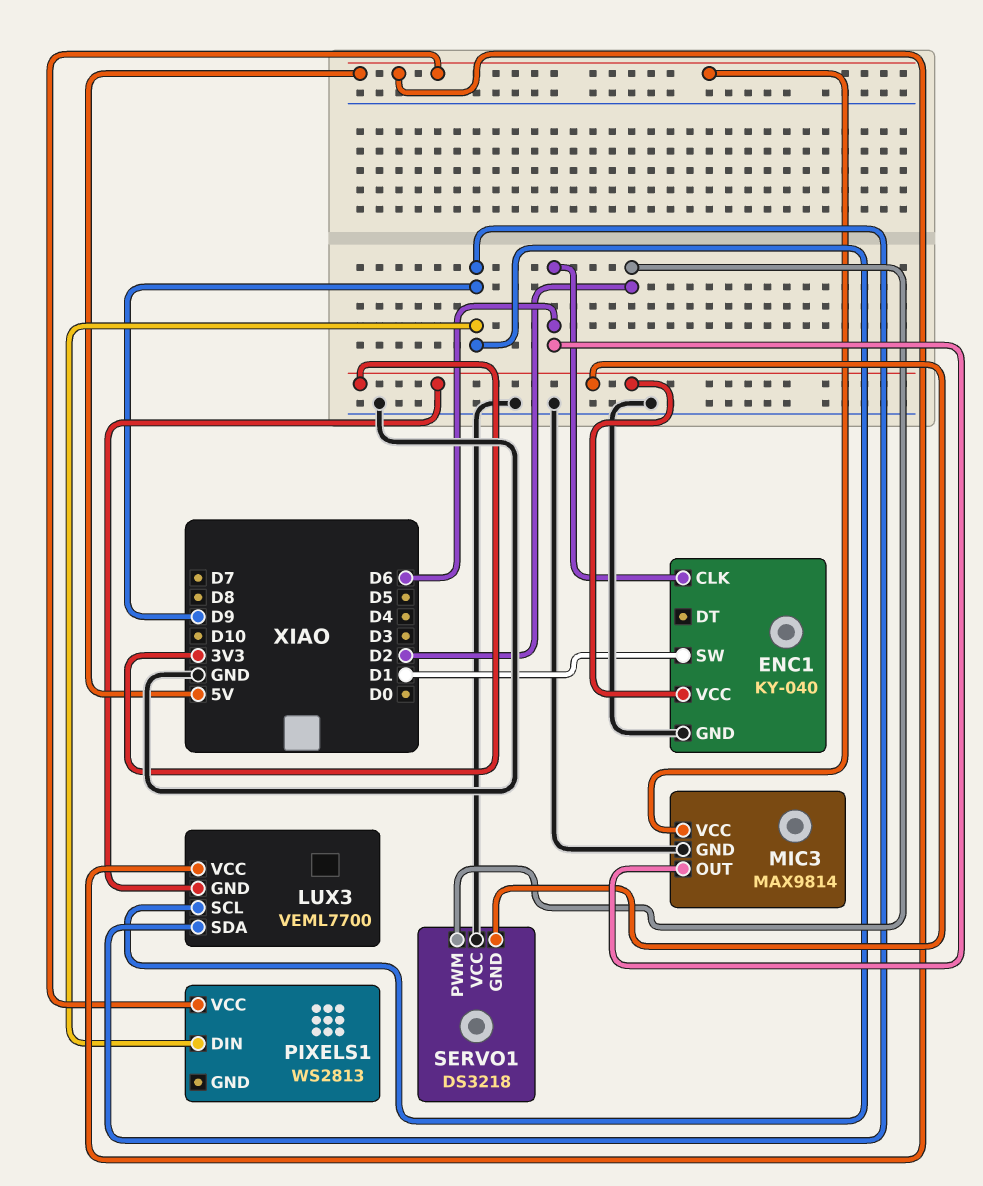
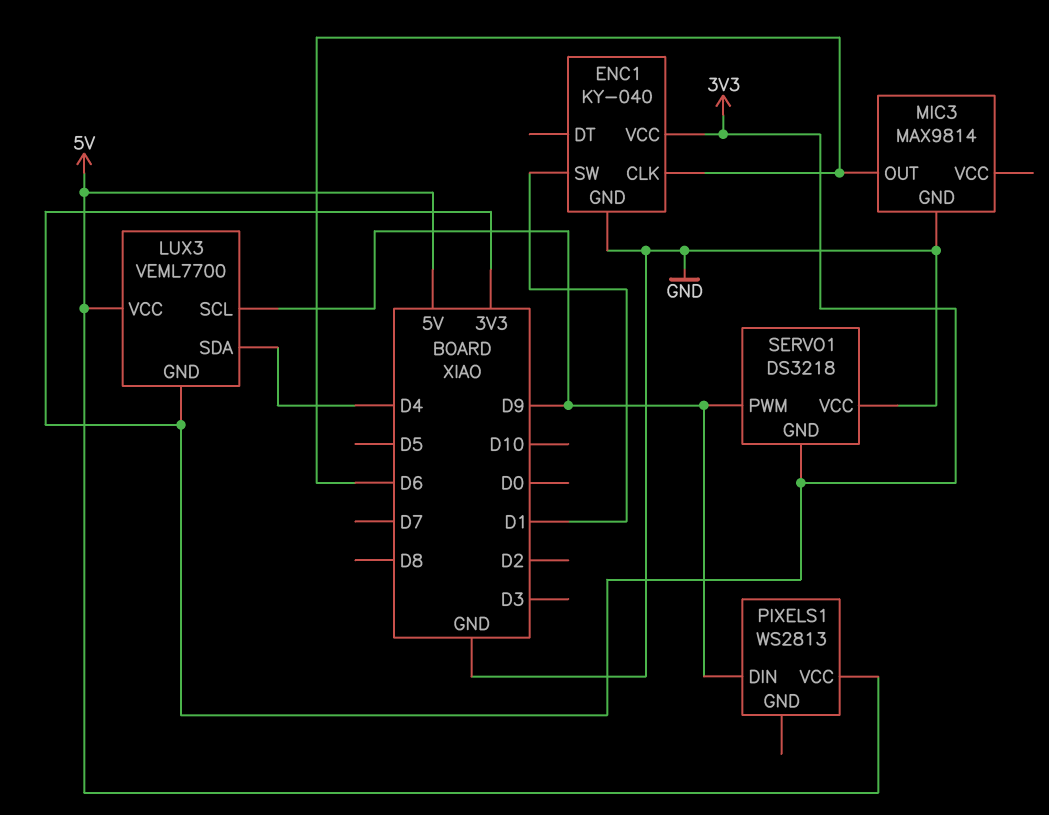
LUX3 pin SDA: D9 -> D4
MIC3 pin VCC: 5V -> none
SERVO1 pin PWM: D2 -> D9

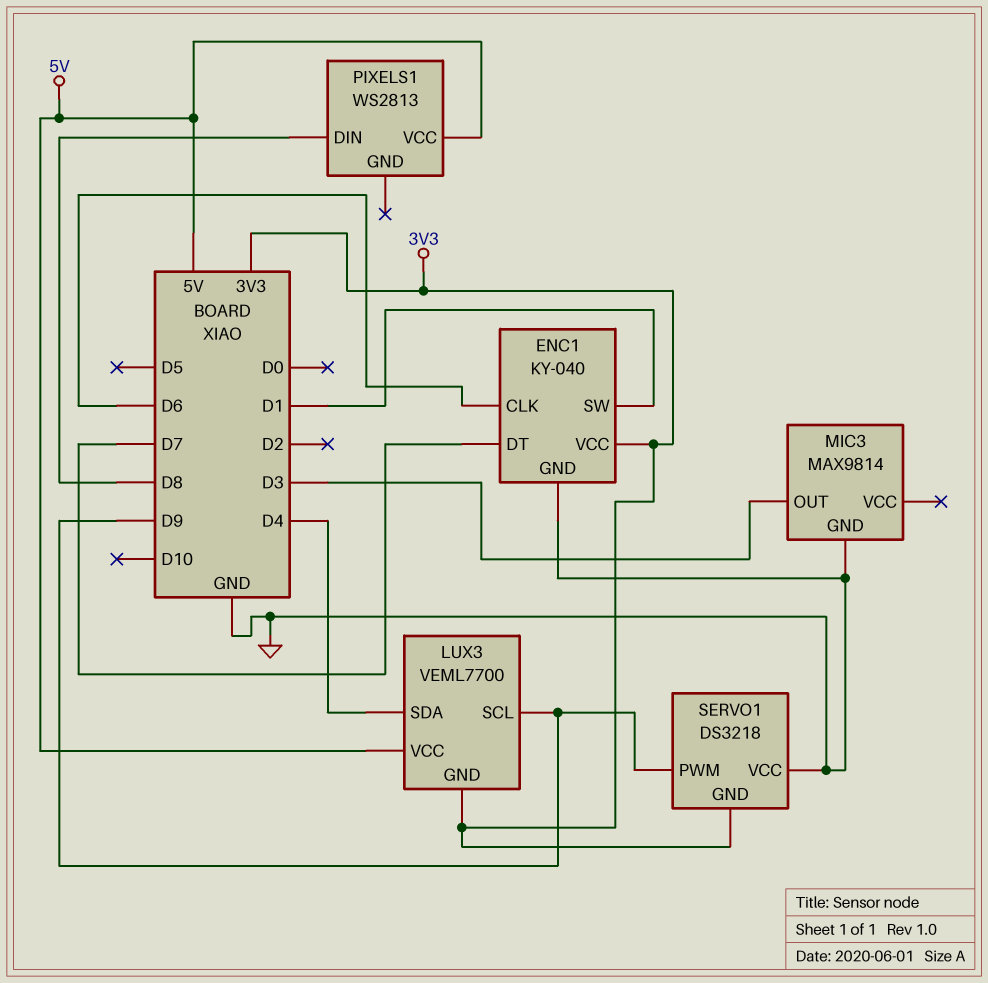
ENC1 pin DT: none -> D7
MIC3 pin OUT: D6 -> D3
PIXELS1 pin DIN: D9 -> D8

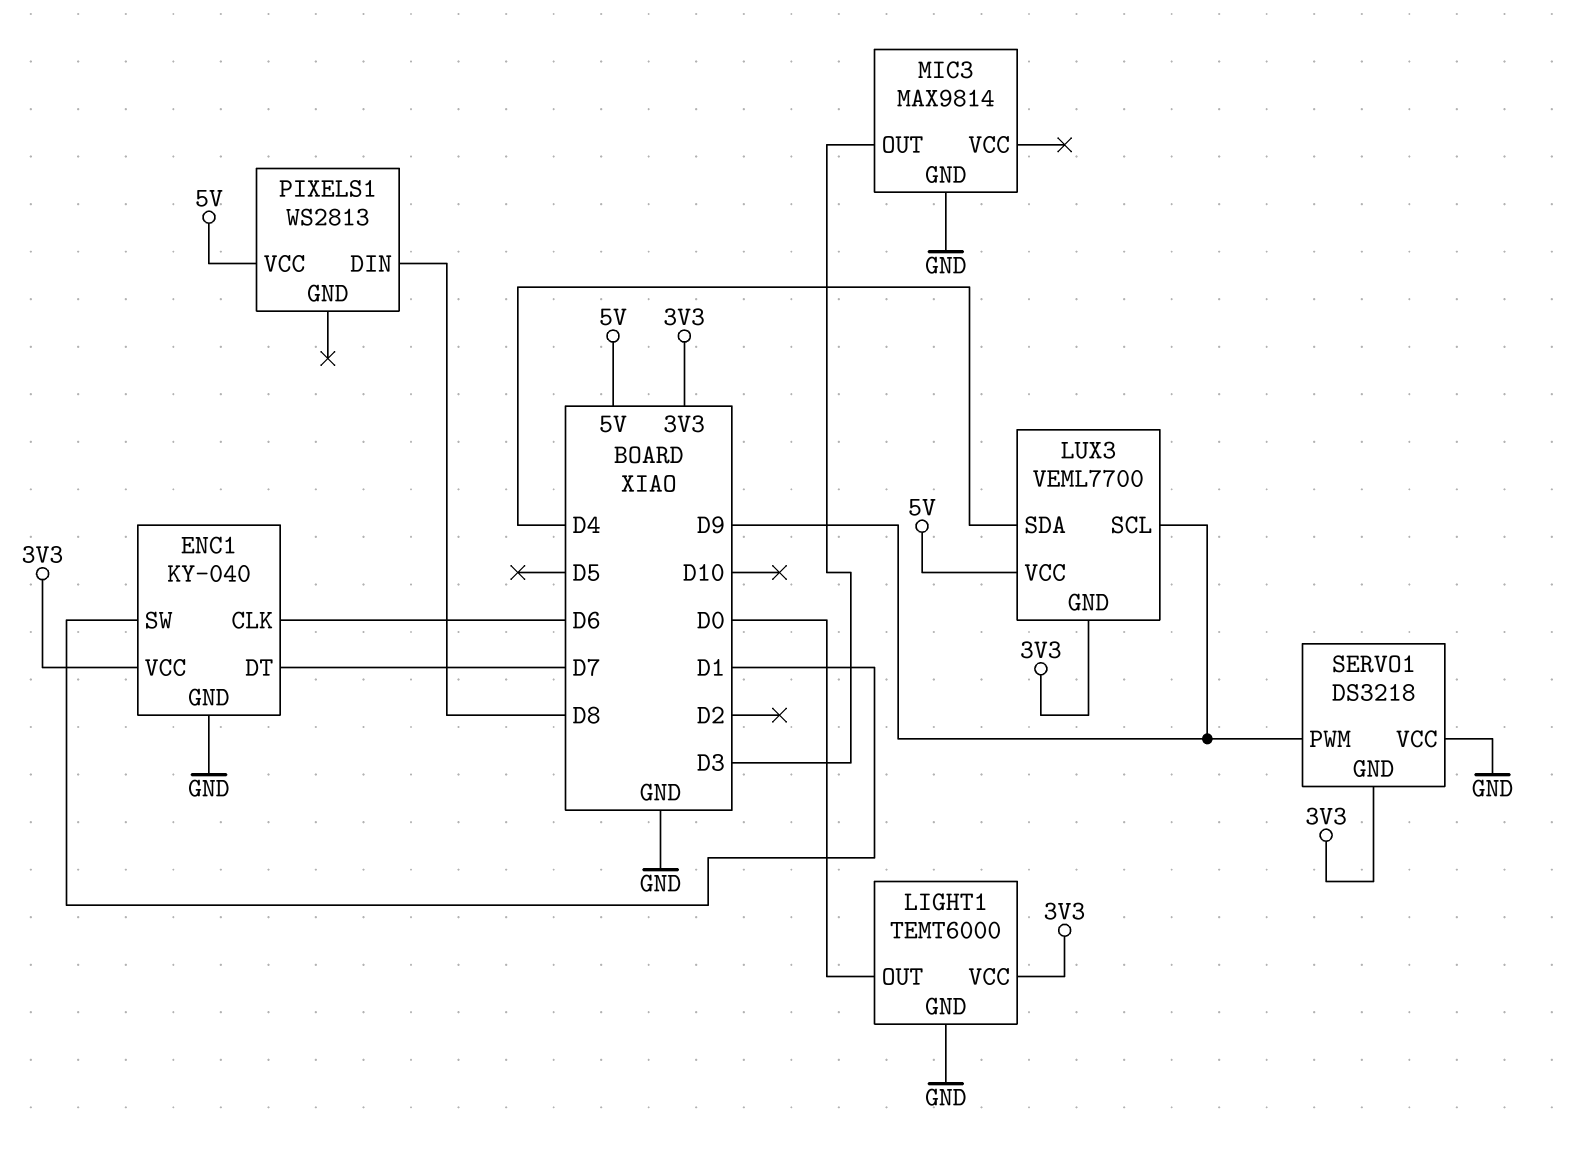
LIGHT1: none -> TEMT6000
LIGHT1 pin GND: none -> GND
LIGHT1 pin OUT: none -> D0
LIGHT1 pin VCC: none -> 3V3

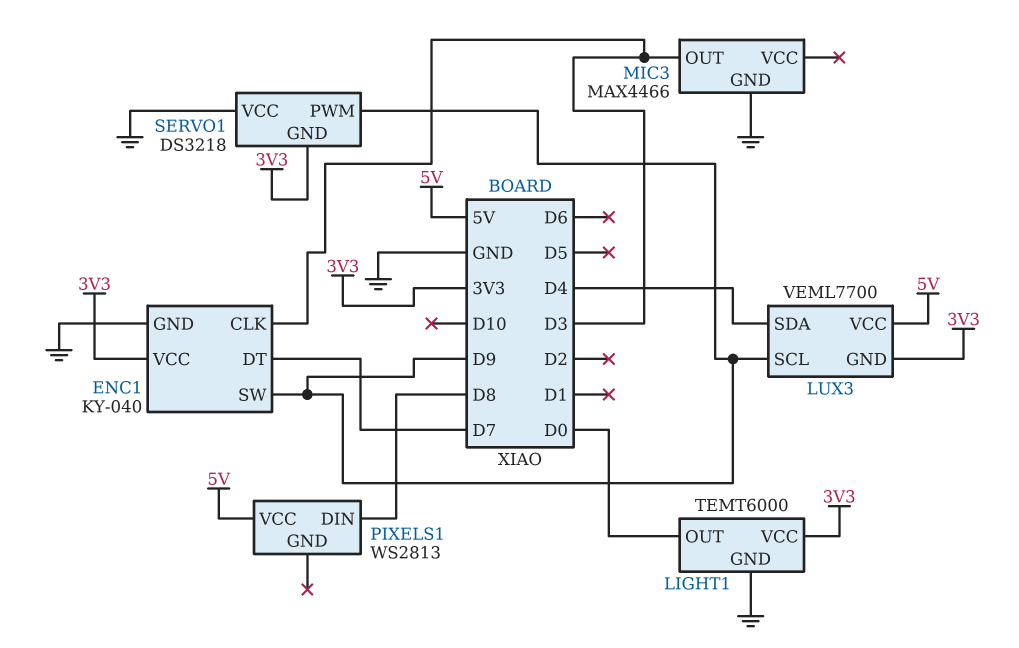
ENC1 pin CLK: D6 -> D3
ENC1 pin SW: D1 -> D9
MIC3: MAX9814 -> MAX4466

